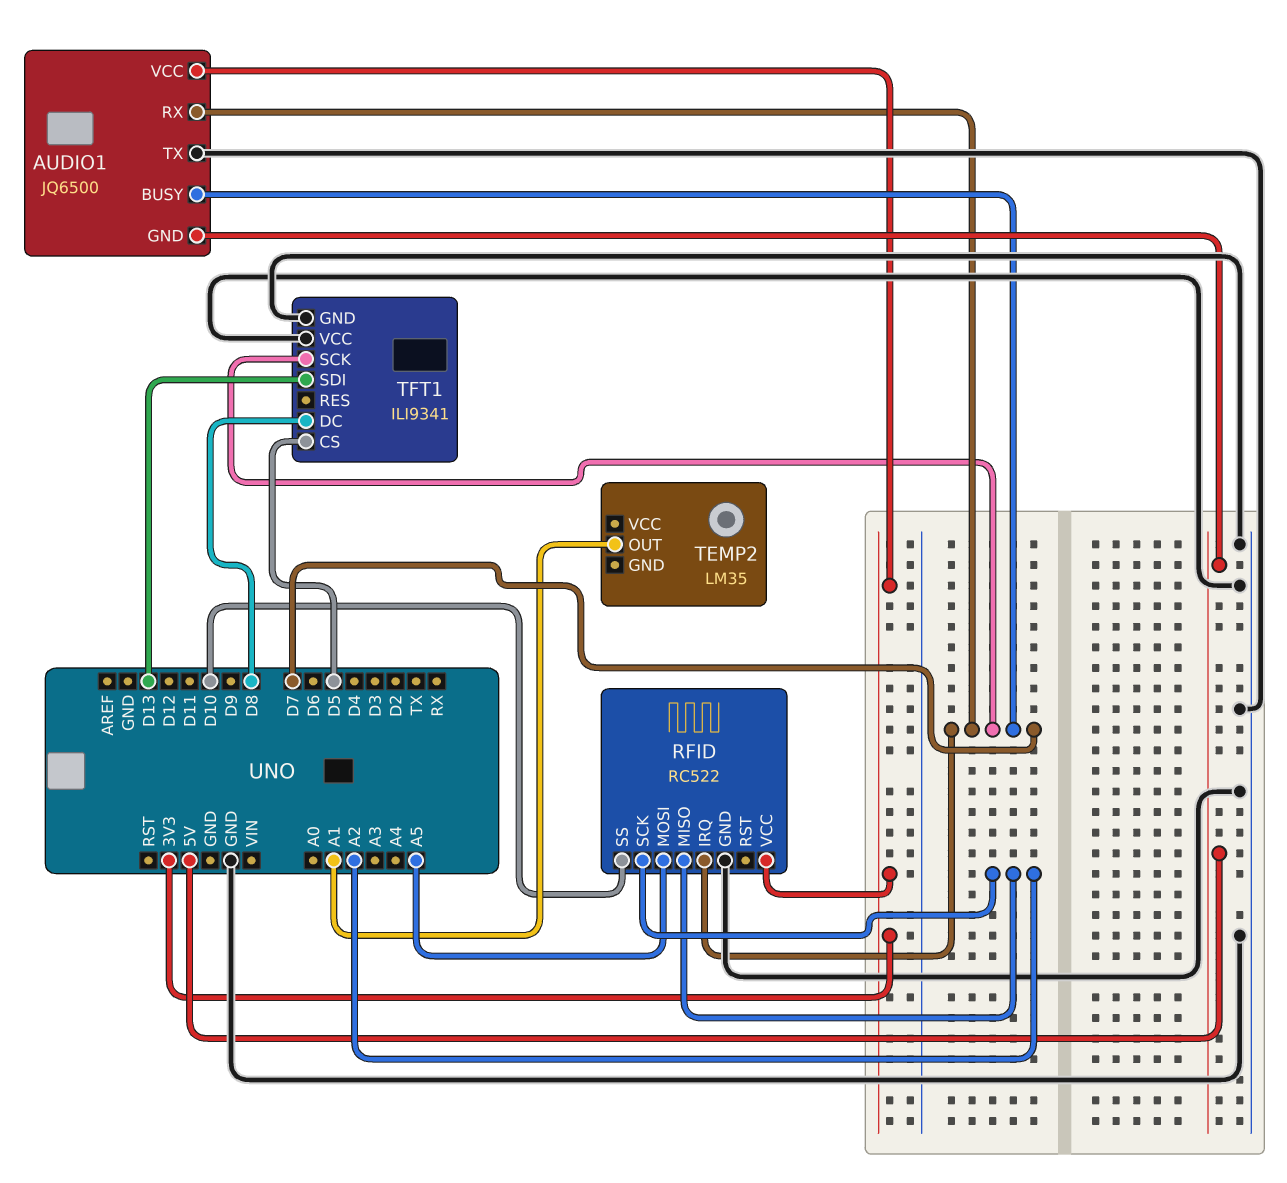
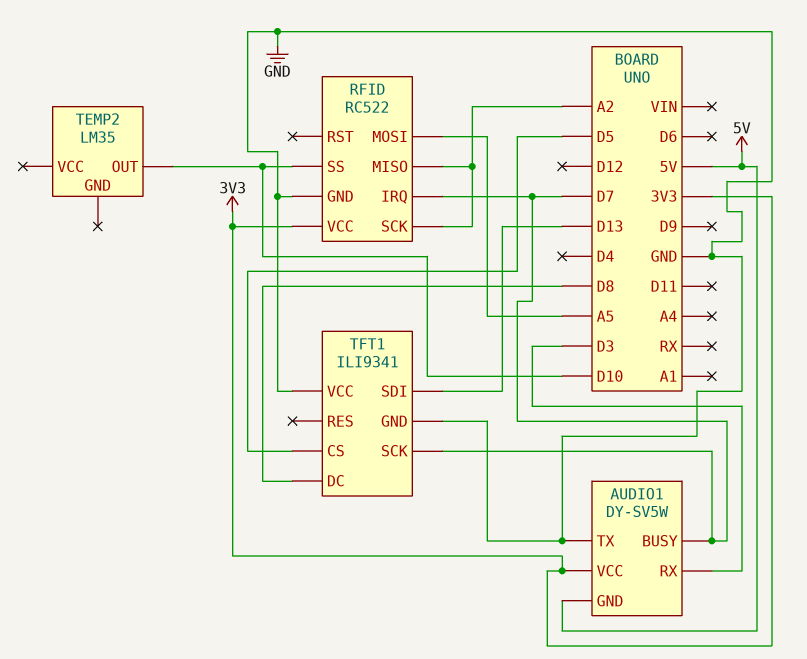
AUDIO1: JQ6500 -> DY-SV5W
AUDIO1 pin RX: D7 -> D3
TEMP2 pin OUT: A1 -> D10

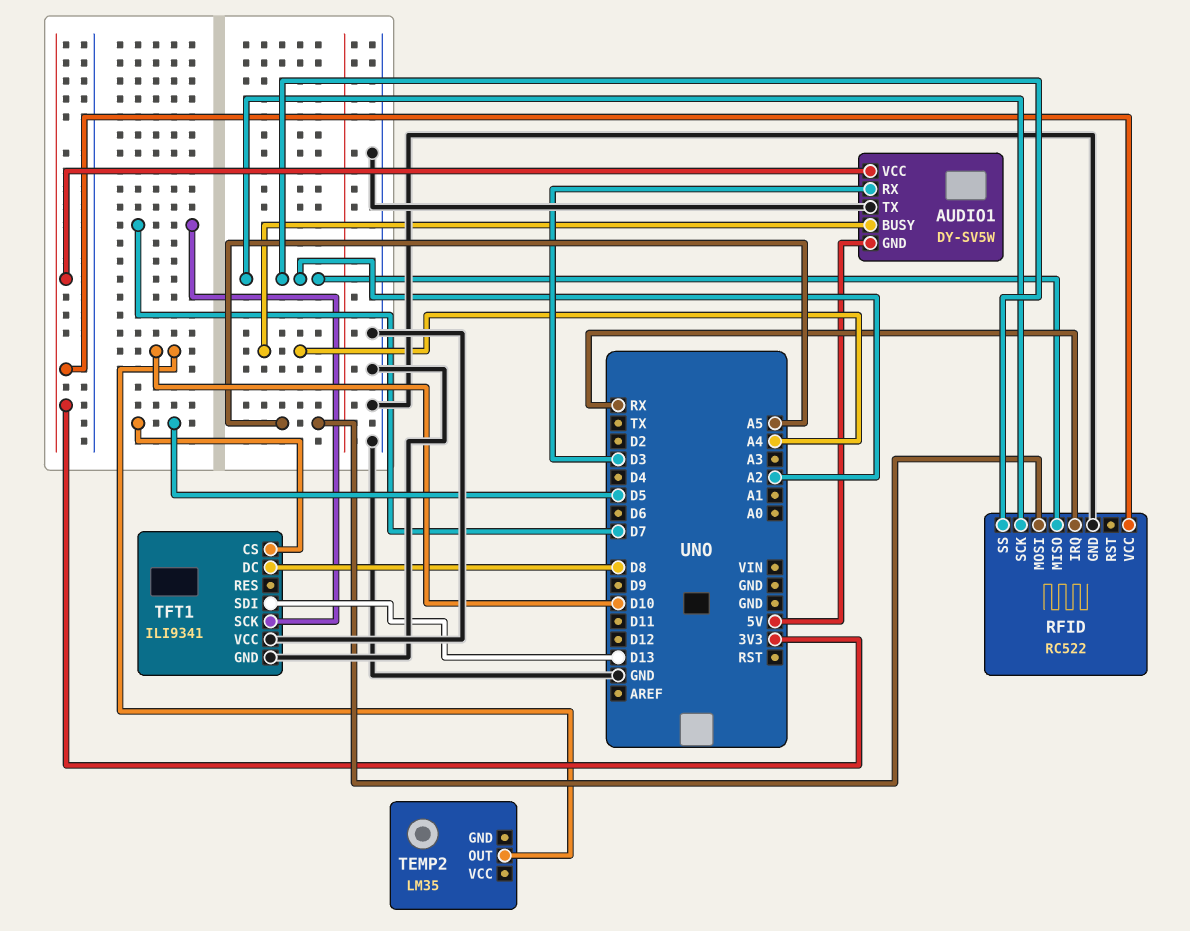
AUDIO1 pin BUSY: D7 -> A4
RFID pin IRQ: D7 -> RX
RFID pin SS: D10 -> A2

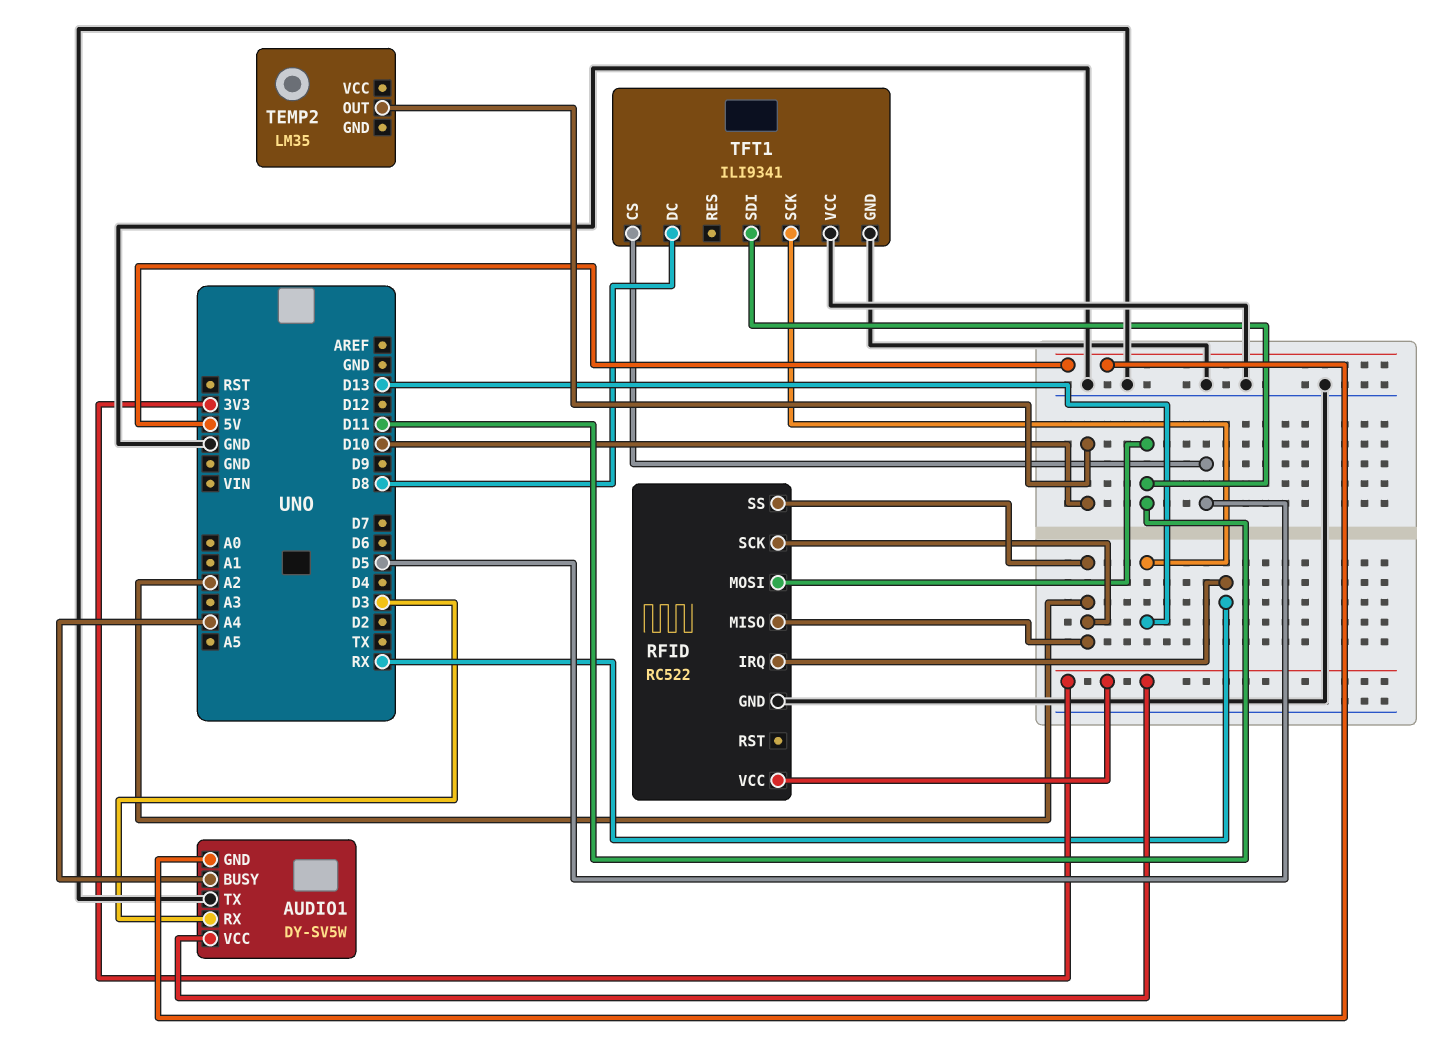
RFID pin MOSI: A5 -> D11
TFT1 pin SCK: D7 -> D13
TFT1 pin SDI: D13 -> D11

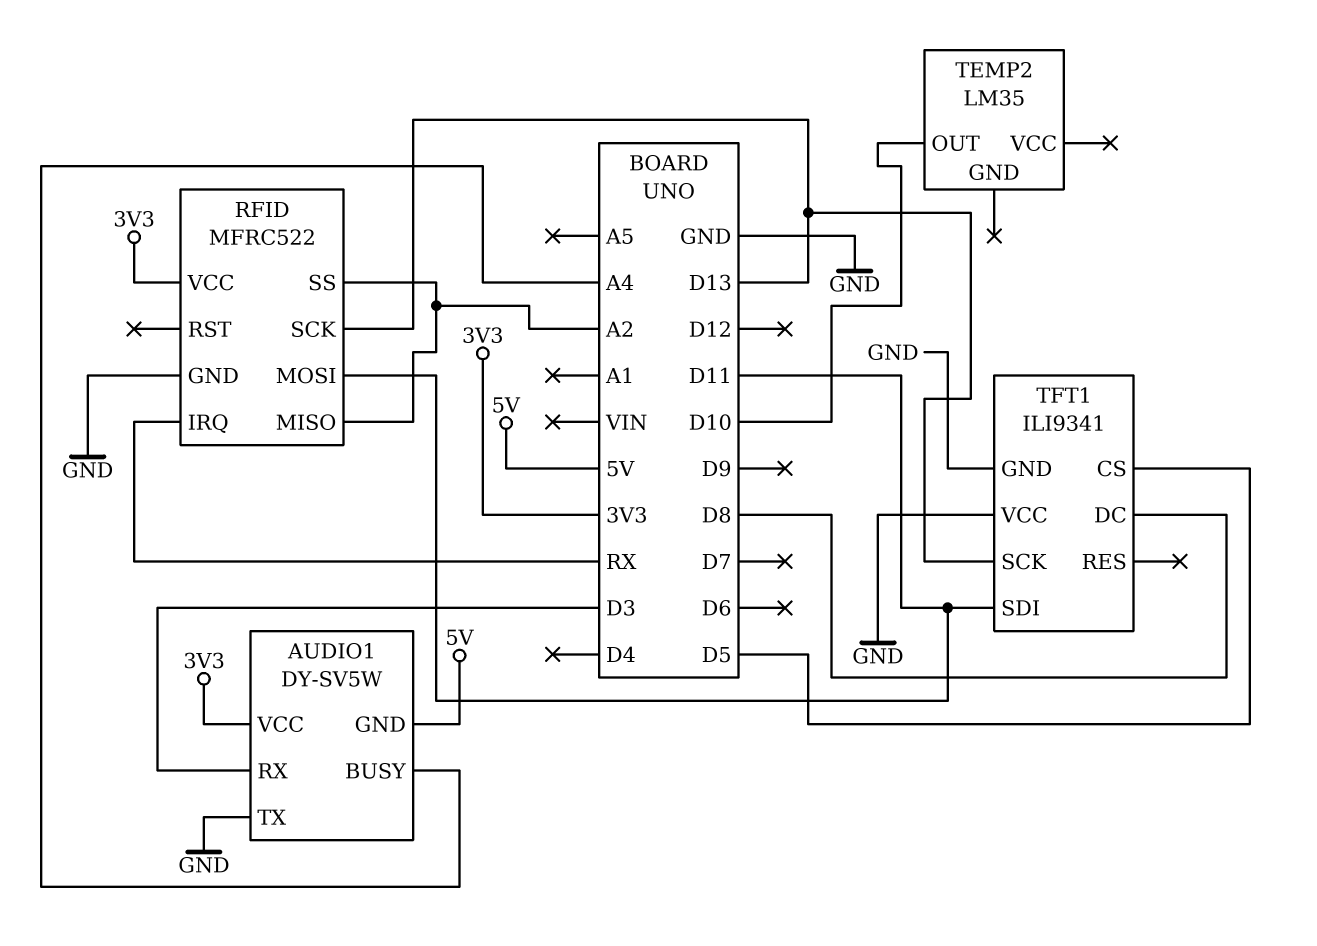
RFID: RC522 -> MFRC522
RFID pin SCK: A2 -> D13

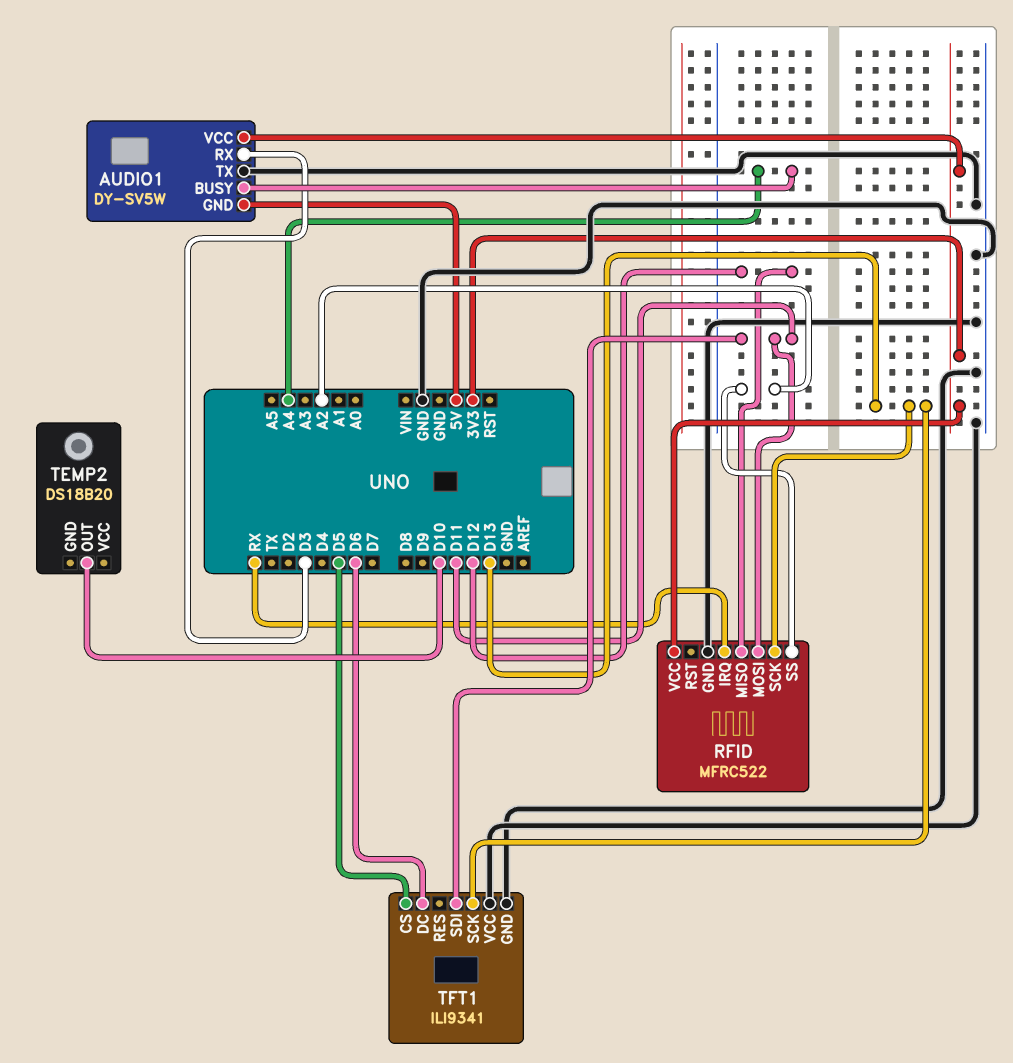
RFID pin MISO: A2 -> D12
TEMP2: LM35 -> DS18B20
TFT1 pin DC: D8 -> D6

